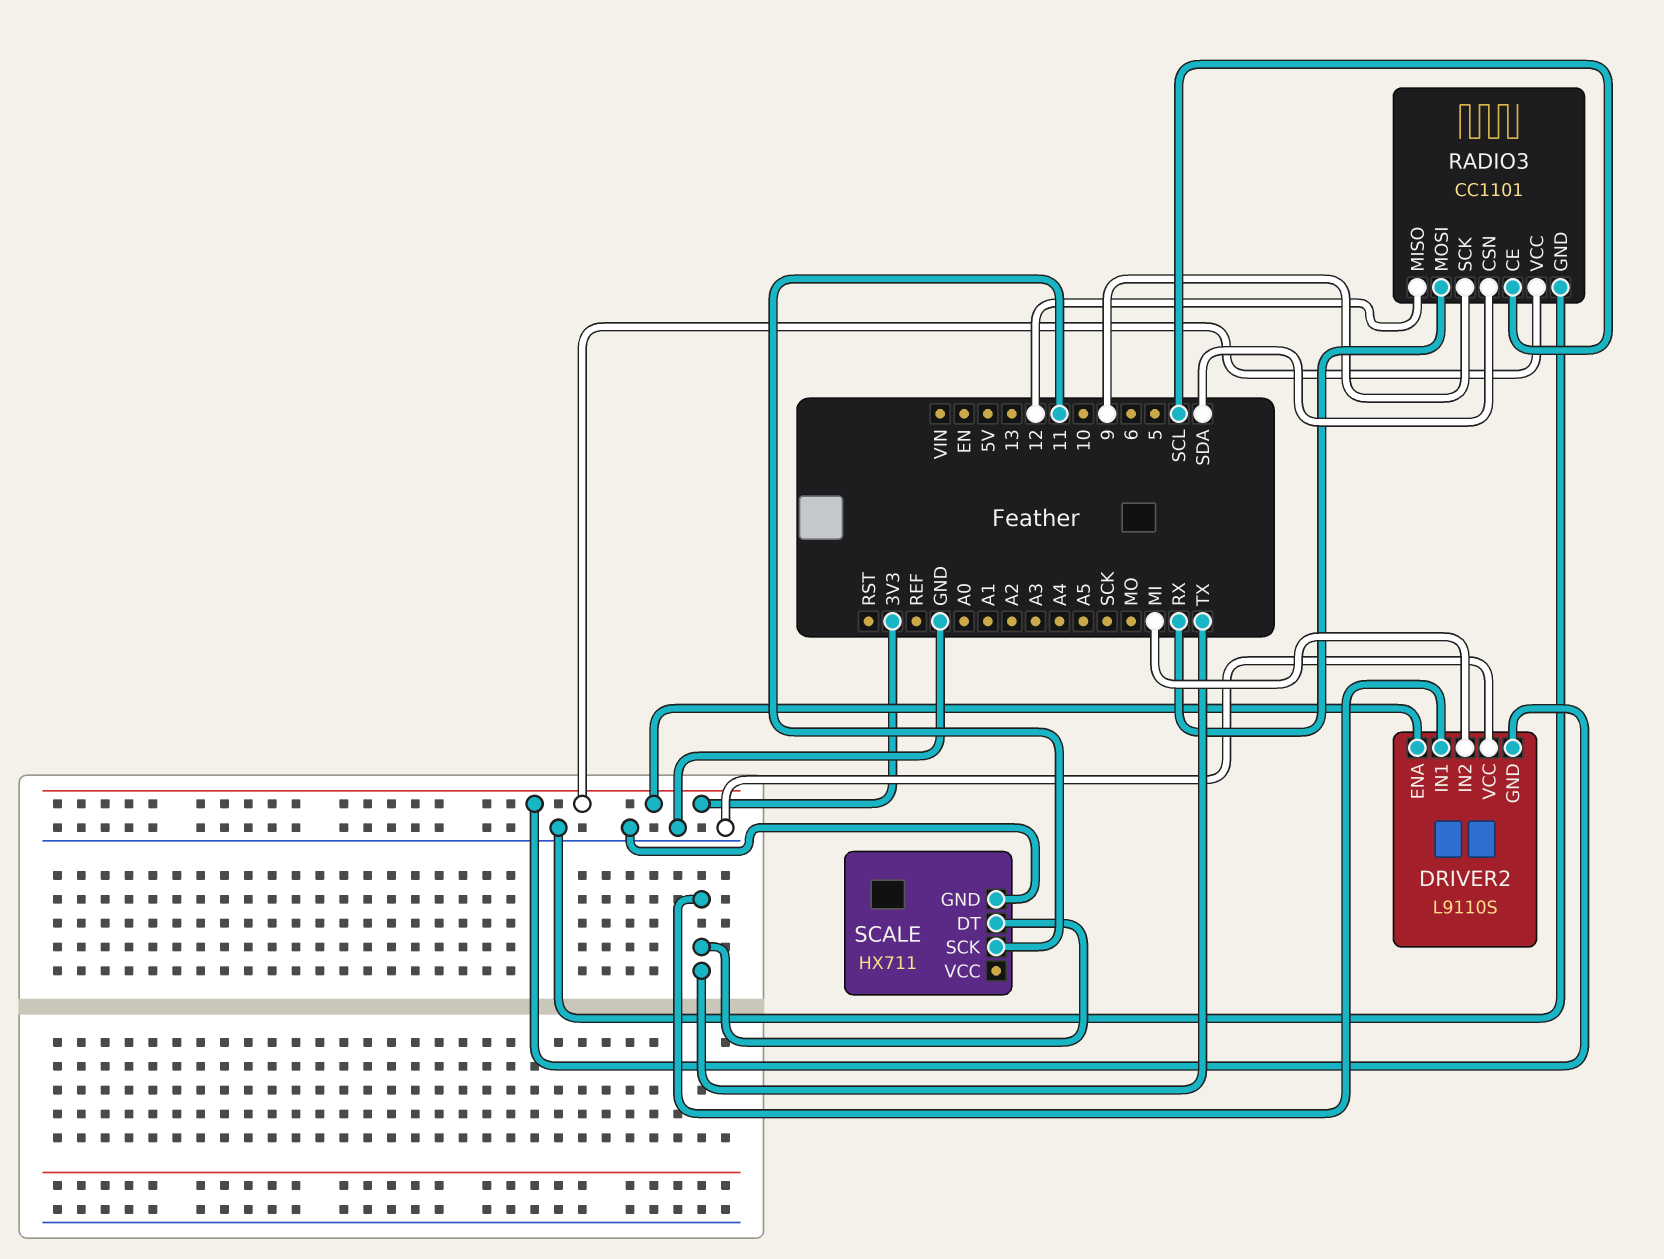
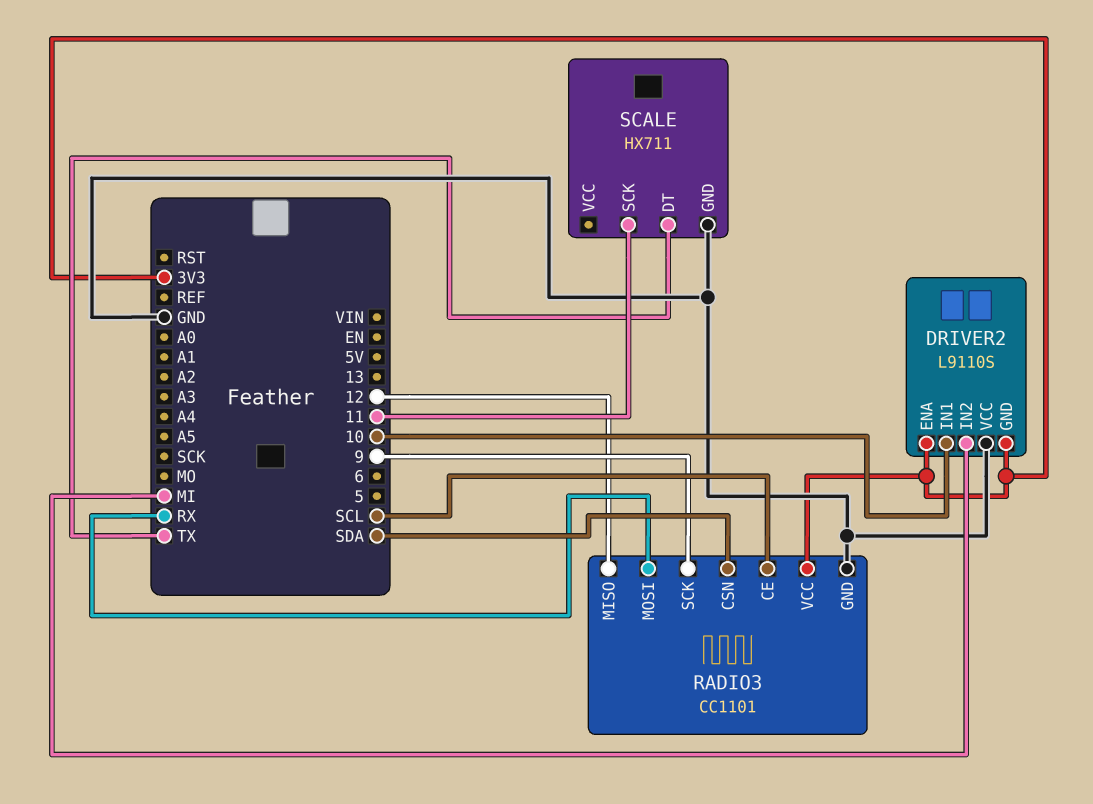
DRIVER2 pin IN1: TX -> 10

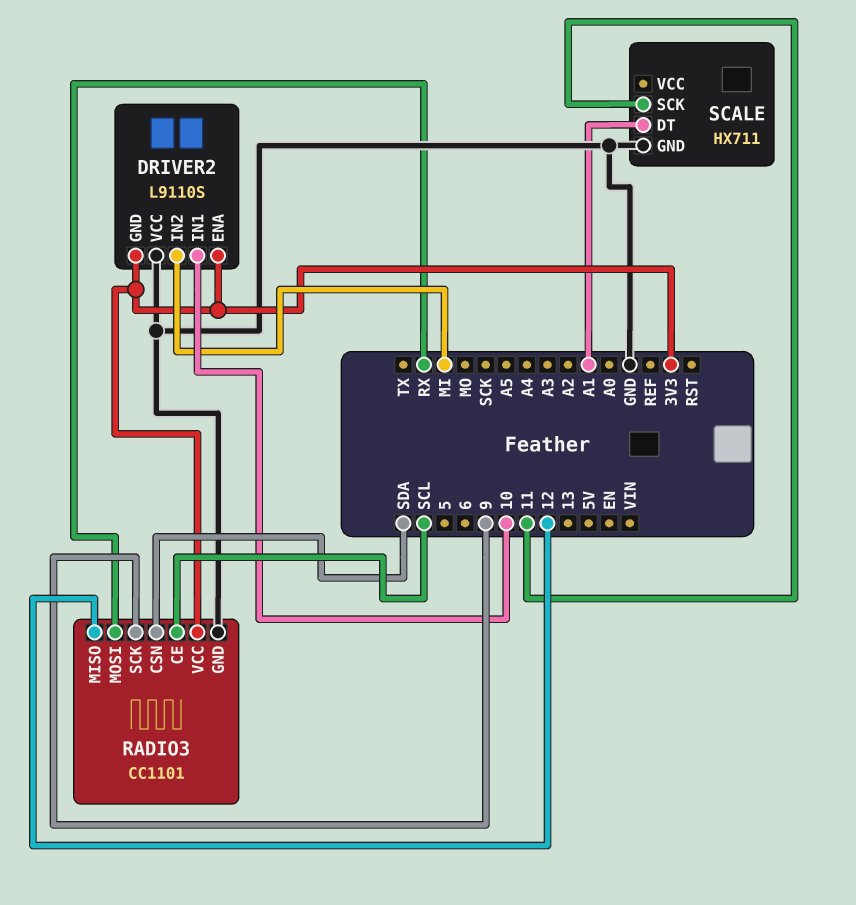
SCALE pin DT: TX -> A1

